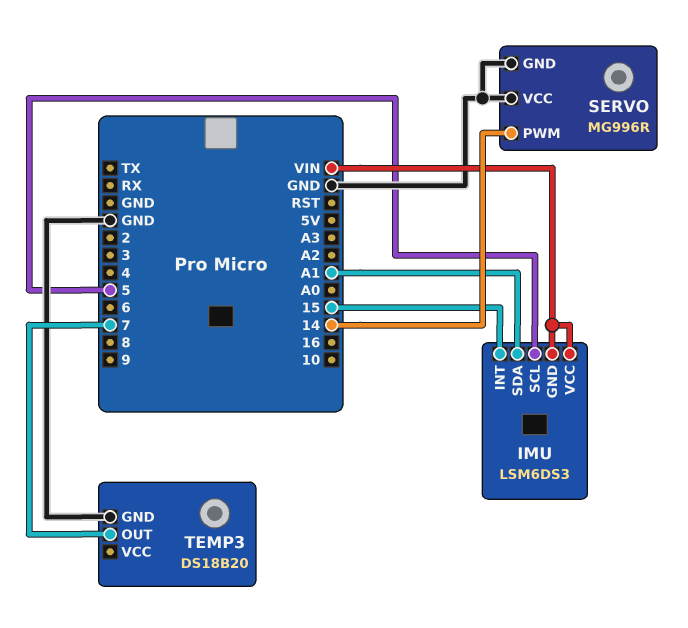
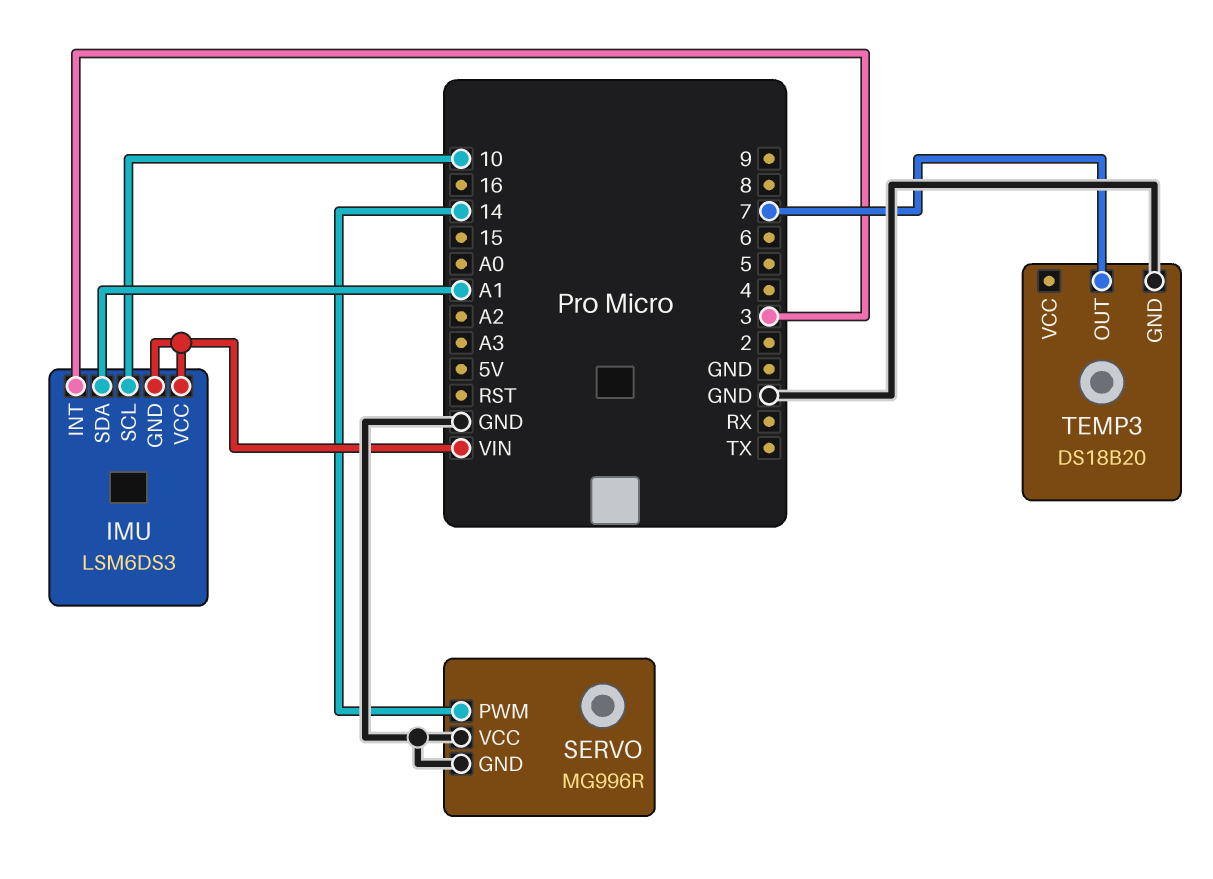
IMU pin INT: 15 -> 3
IMU pin SCL: 5 -> 10

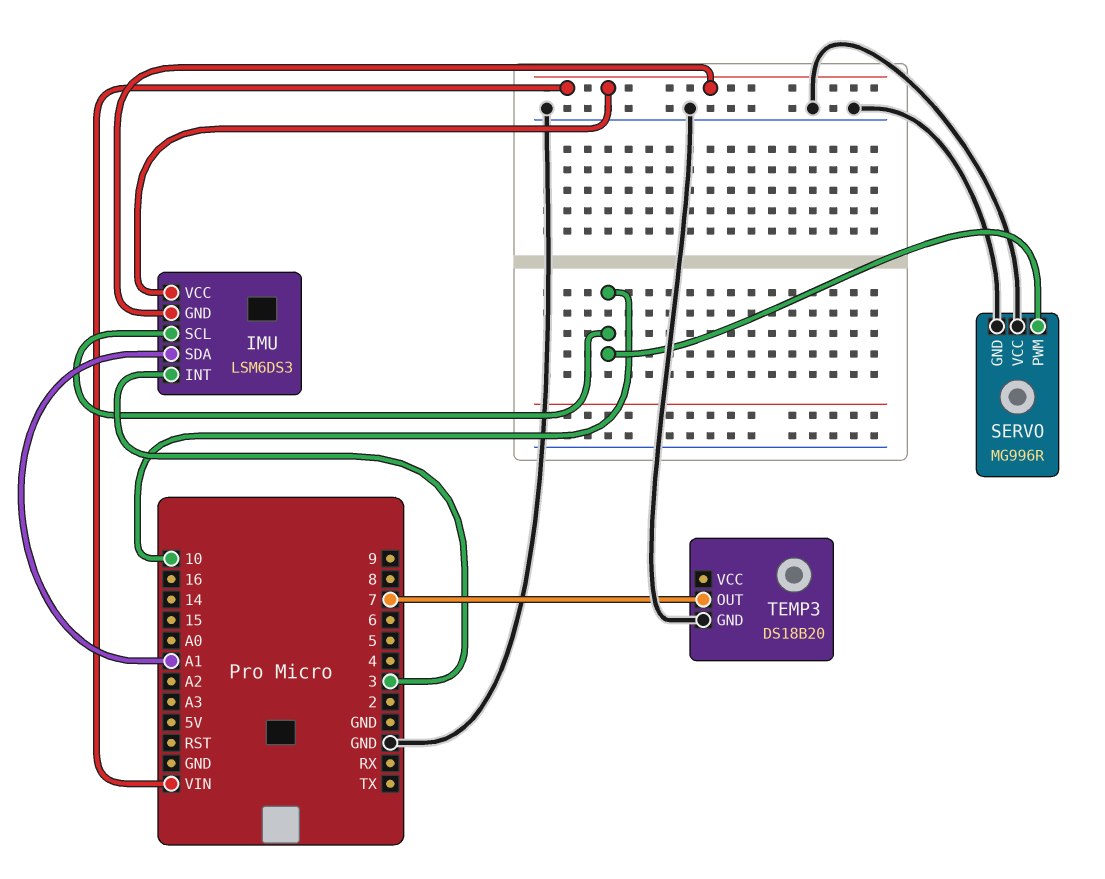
SERVO pin PWM: 14 -> 10

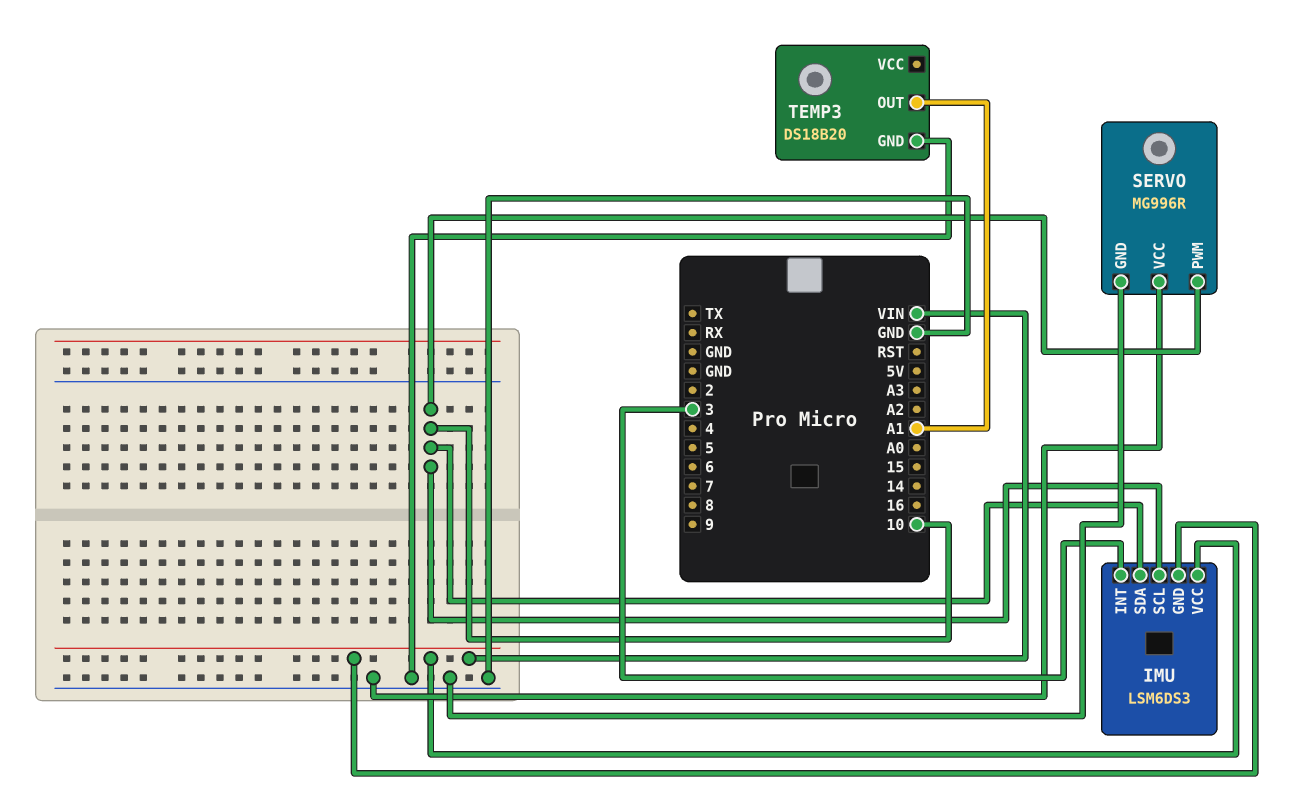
IMU pin SDA: A1 -> 10
TEMP3 pin OUT: 7 -> A1

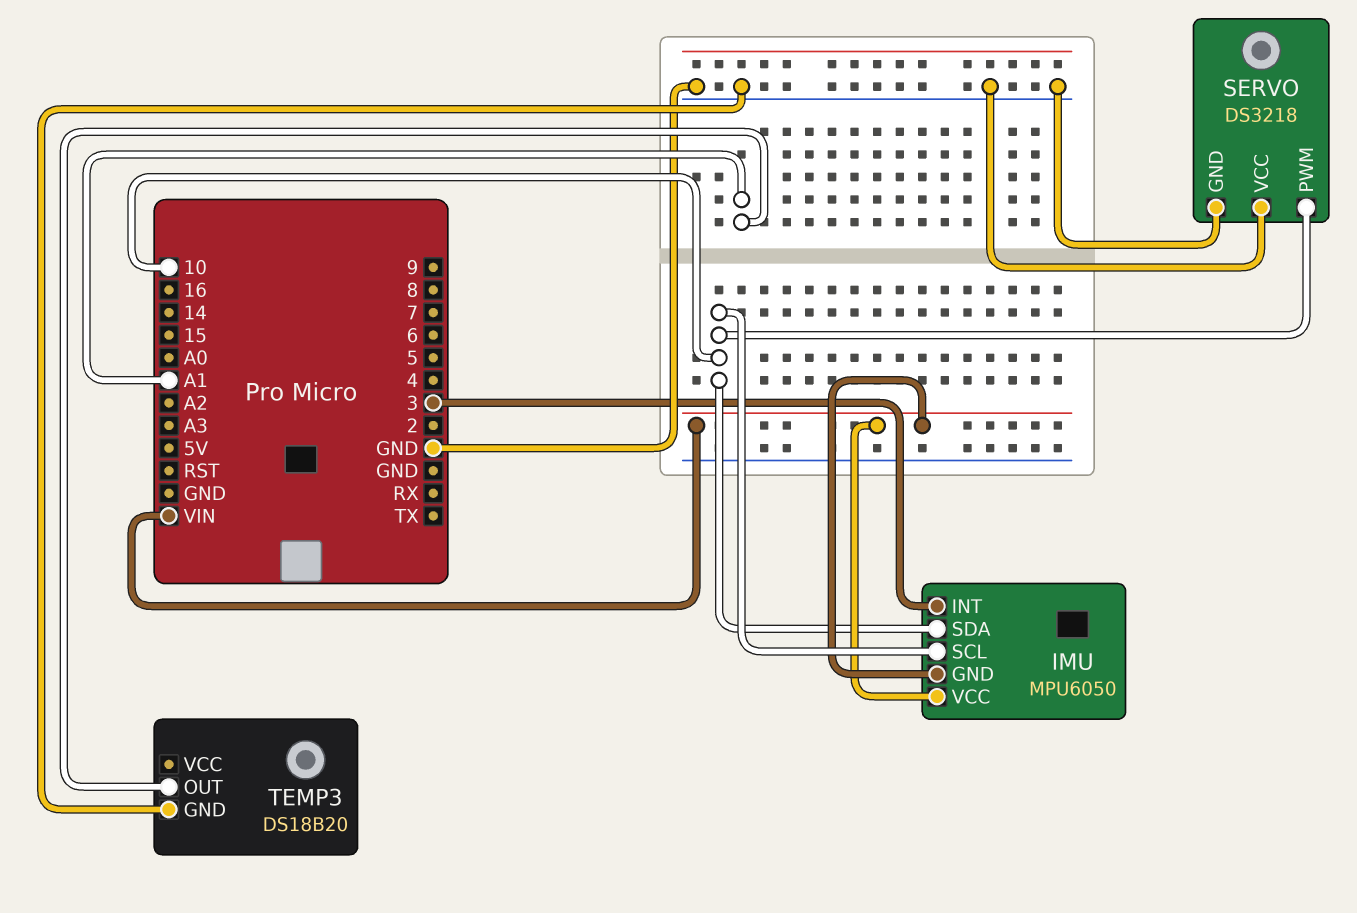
IMU: LSM6DS3 -> MPU6050
SERVO: MG996R -> DS3218

